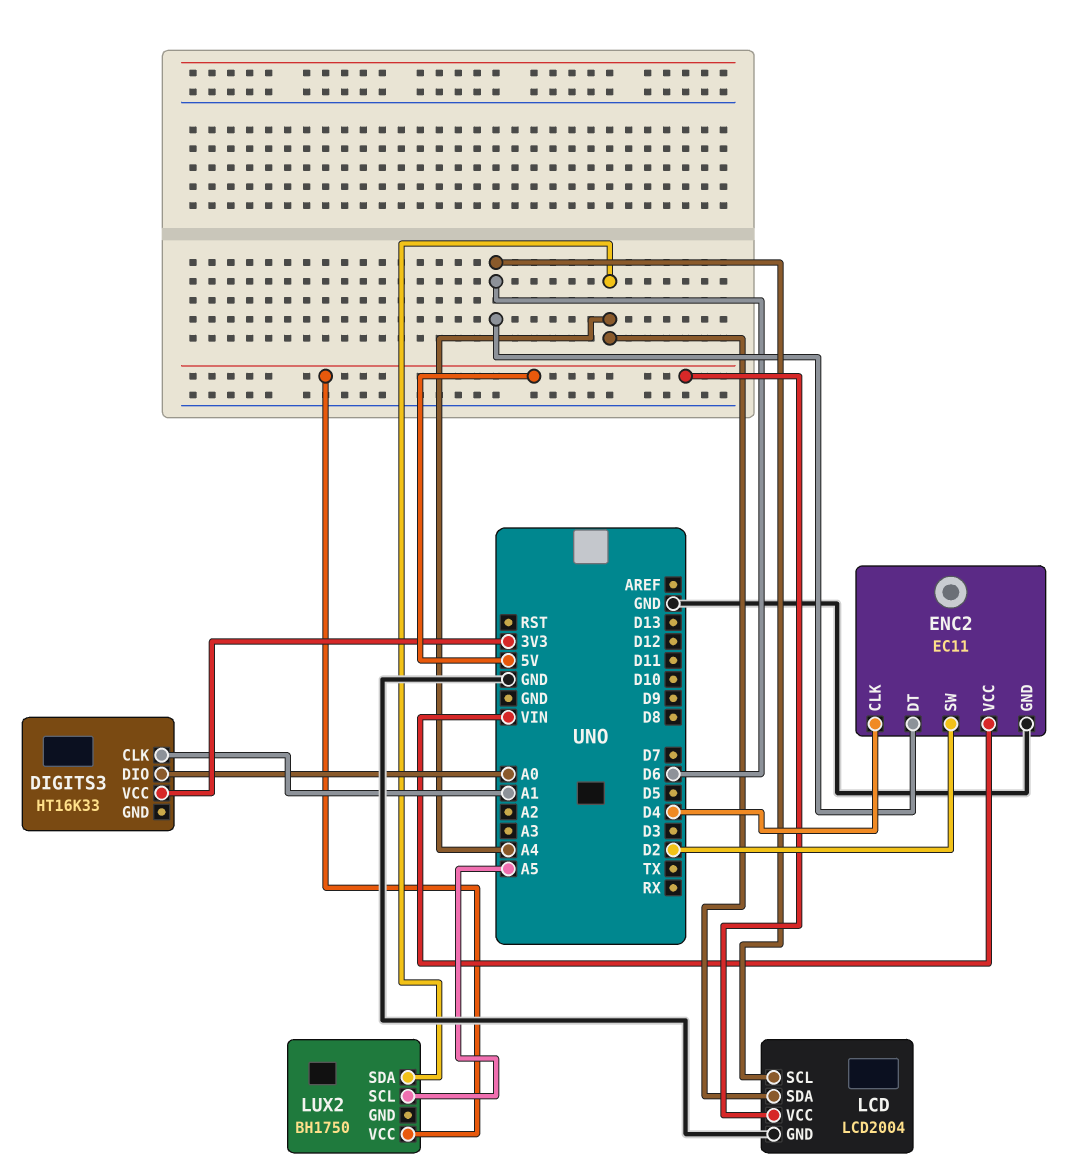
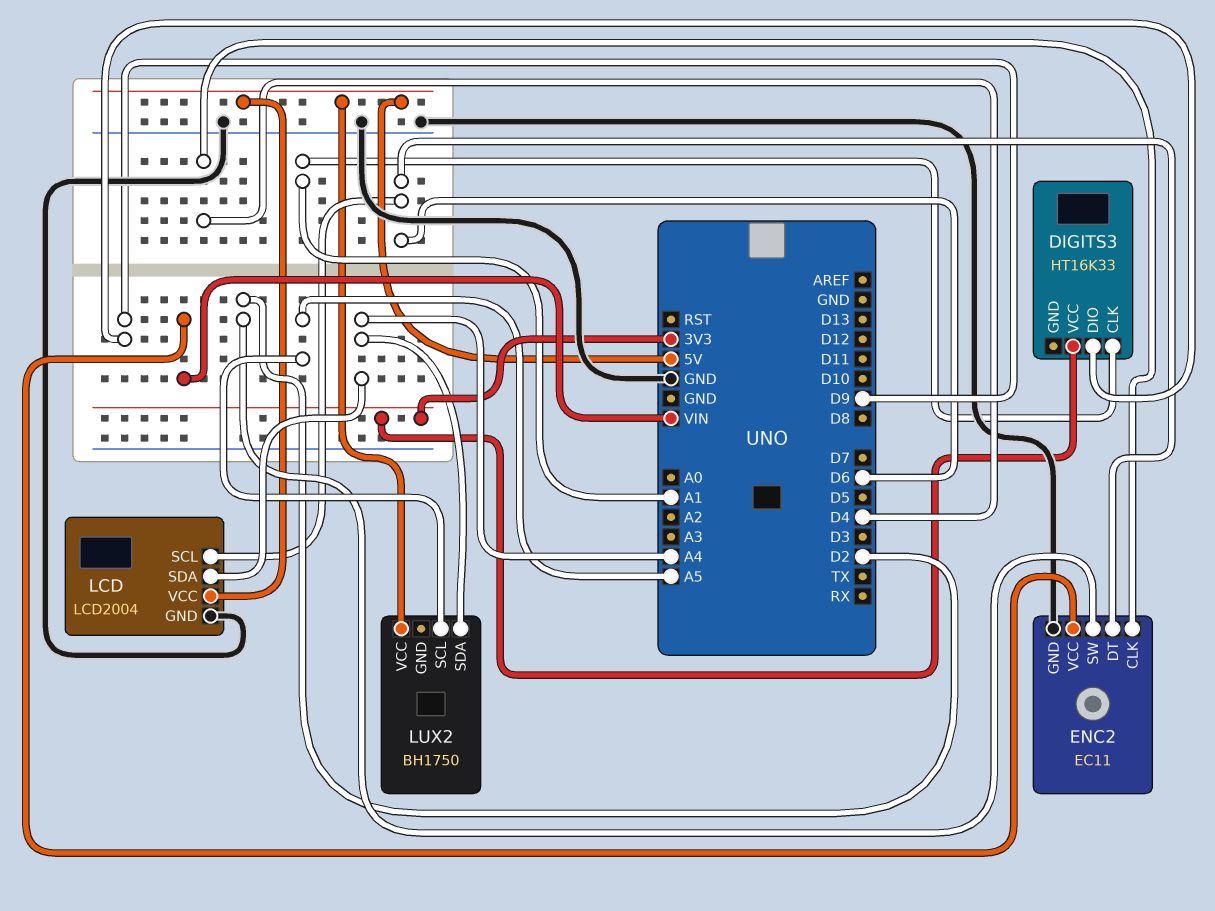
DIGITS3 pin DIO: A0 -> D9

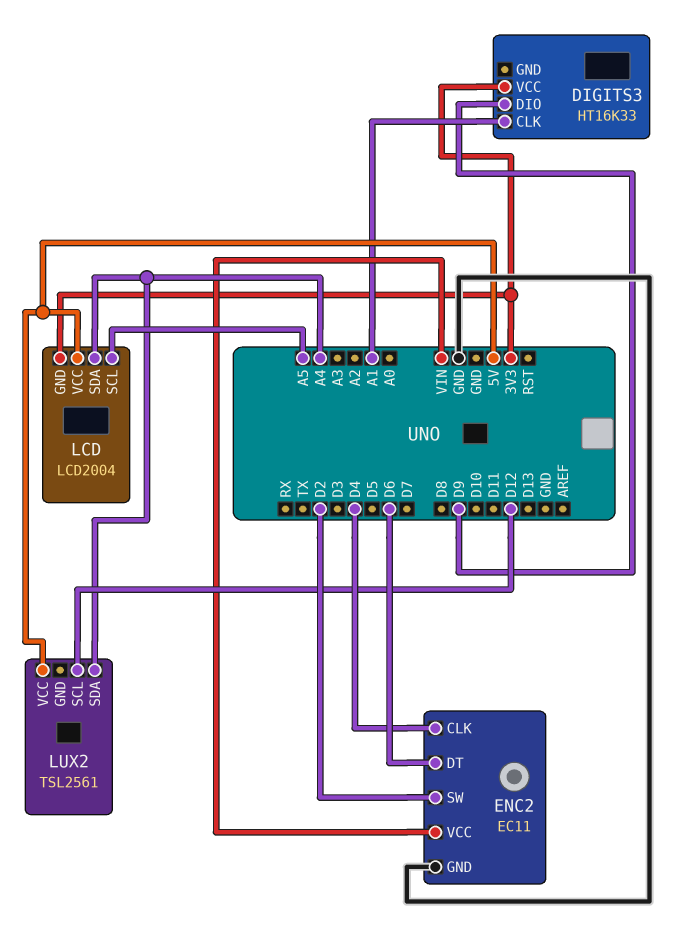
LCD pin GND: GND -> 3V3
LCD pin SCL: D6 -> A5
LUX2: BH1750 -> TSL2561
LUX2 pin SCL: A5 -> D12

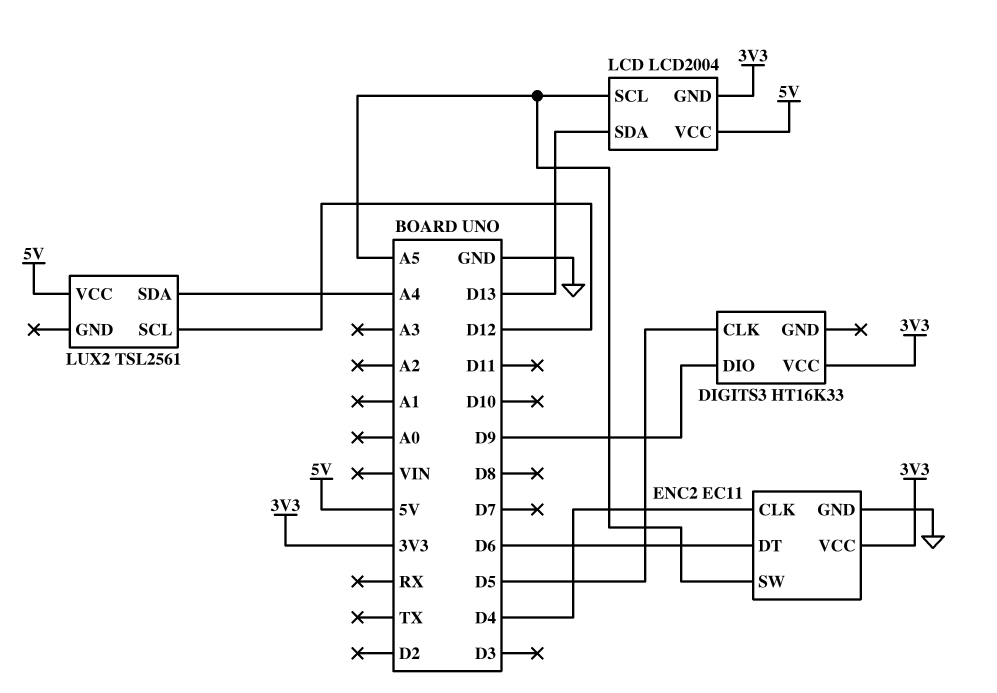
DIGITS3 pin CLK: A1 -> D5
ENC2 pin SW: D2 -> A5
ENC2 pin VCC: VIN -> 3V3
LCD pin SDA: A4 -> D13

